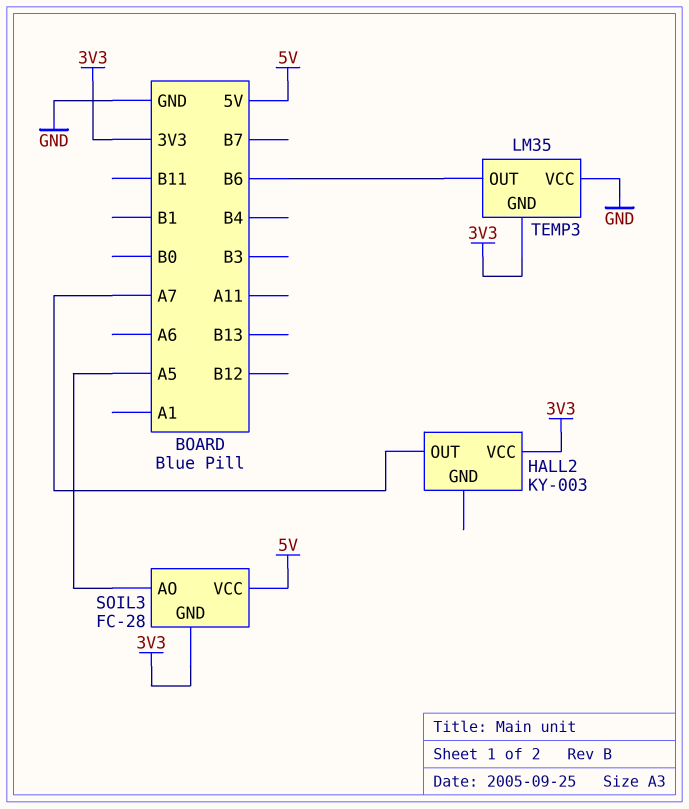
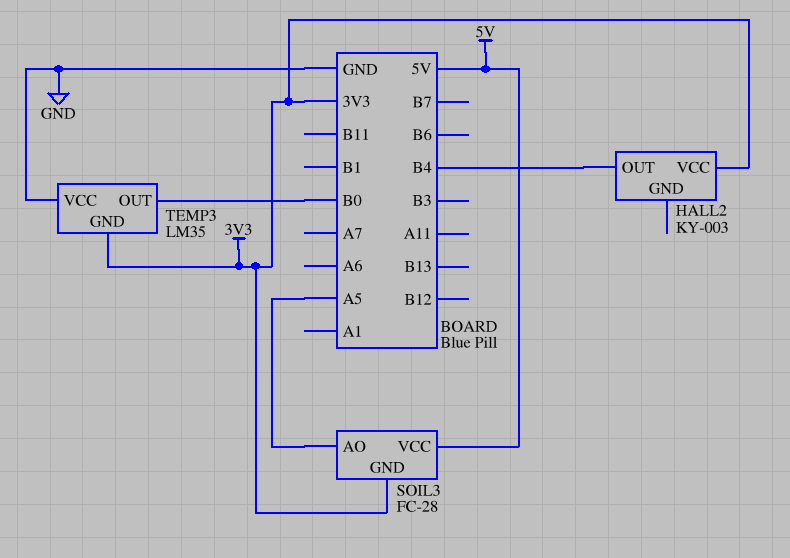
HALL2 pin OUT: A7 -> B4
TEMP3 pin OUT: B6 -> B0

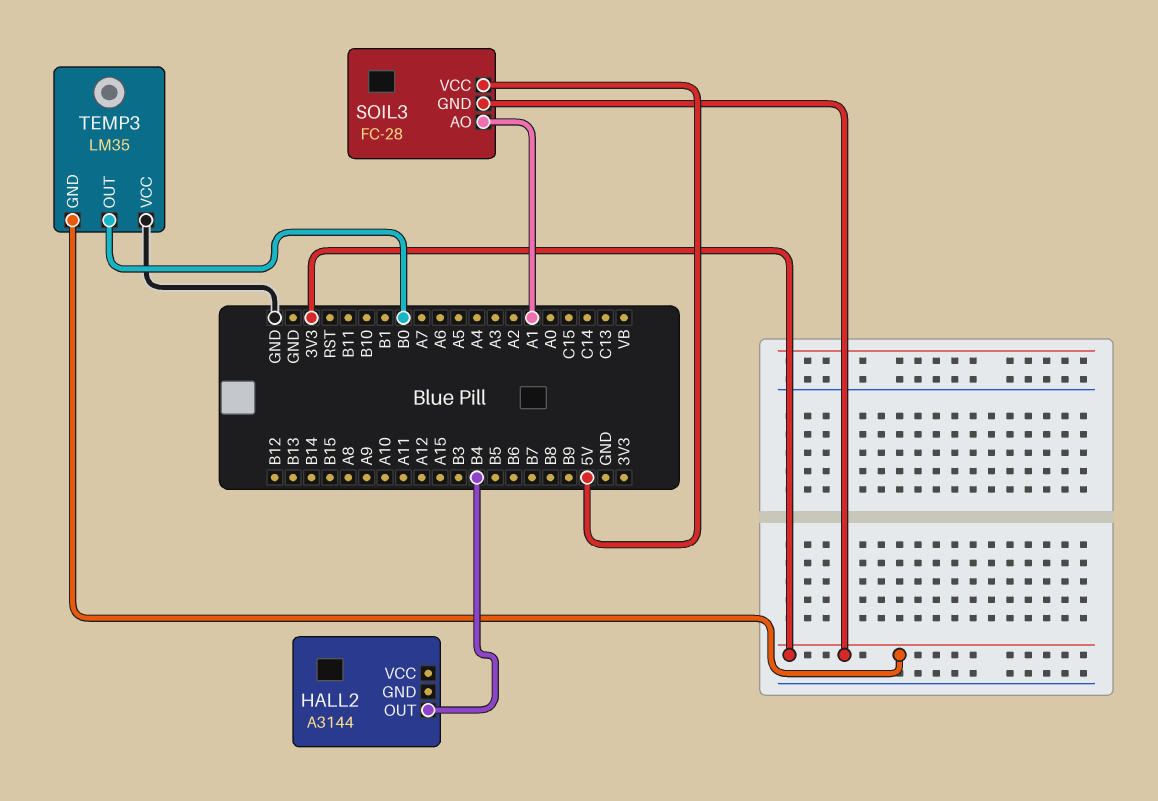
HALL2: KY-003 -> A3144
HALL2 pin VCC: 3V3 -> none
SOIL3 pin AO: A5 -> A1

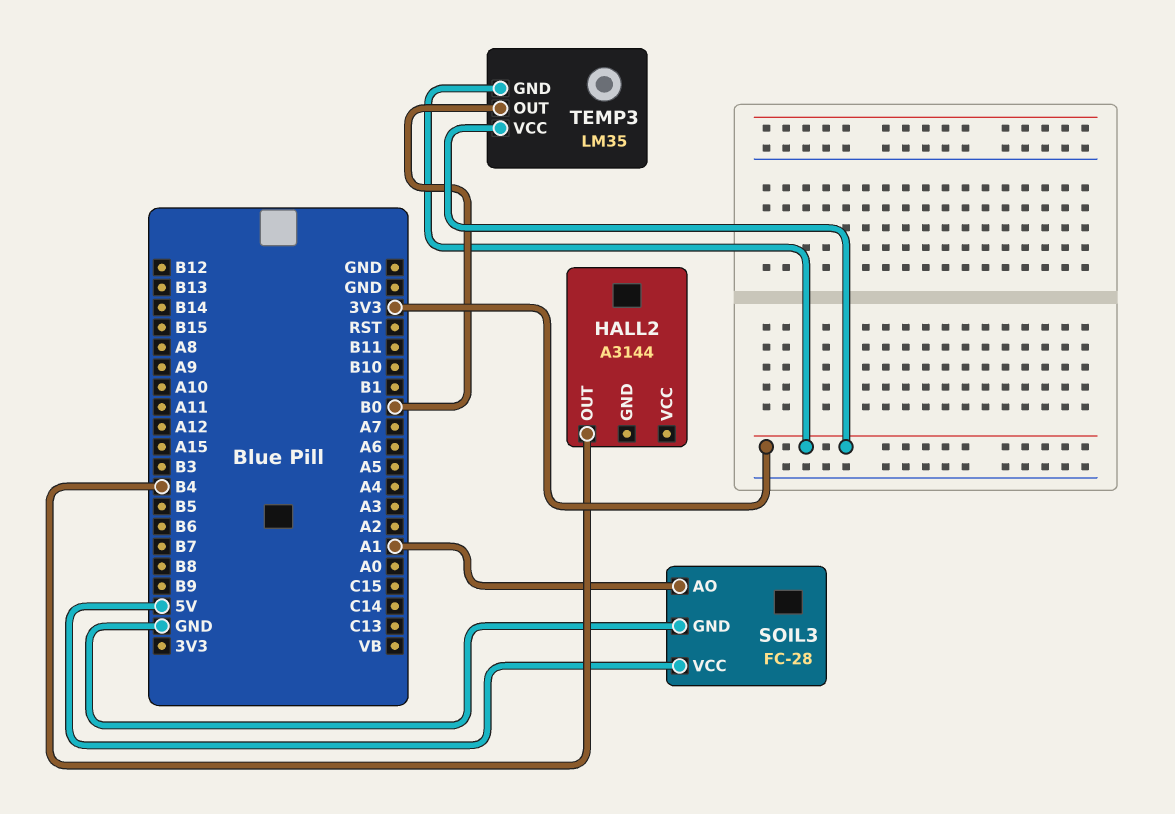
SOIL3 pin GND: 3V3 -> GND
TEMP3 pin VCC: GND -> 3V3

